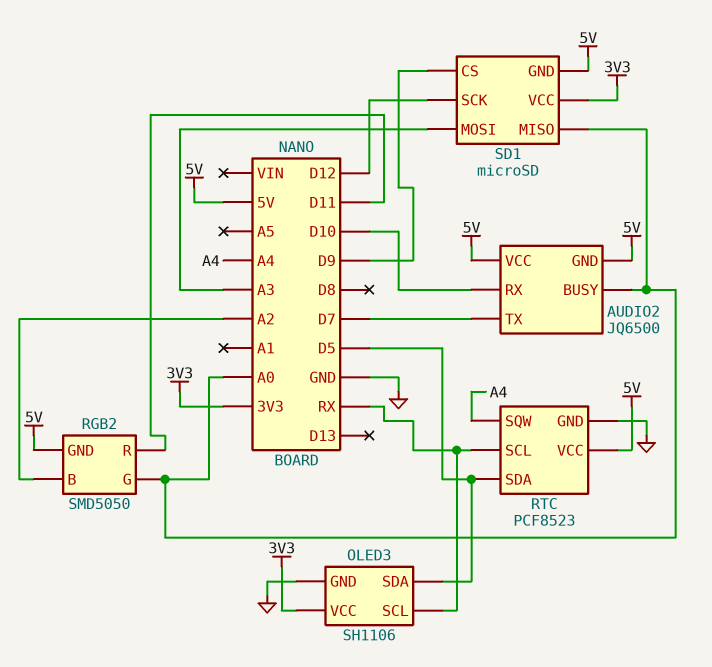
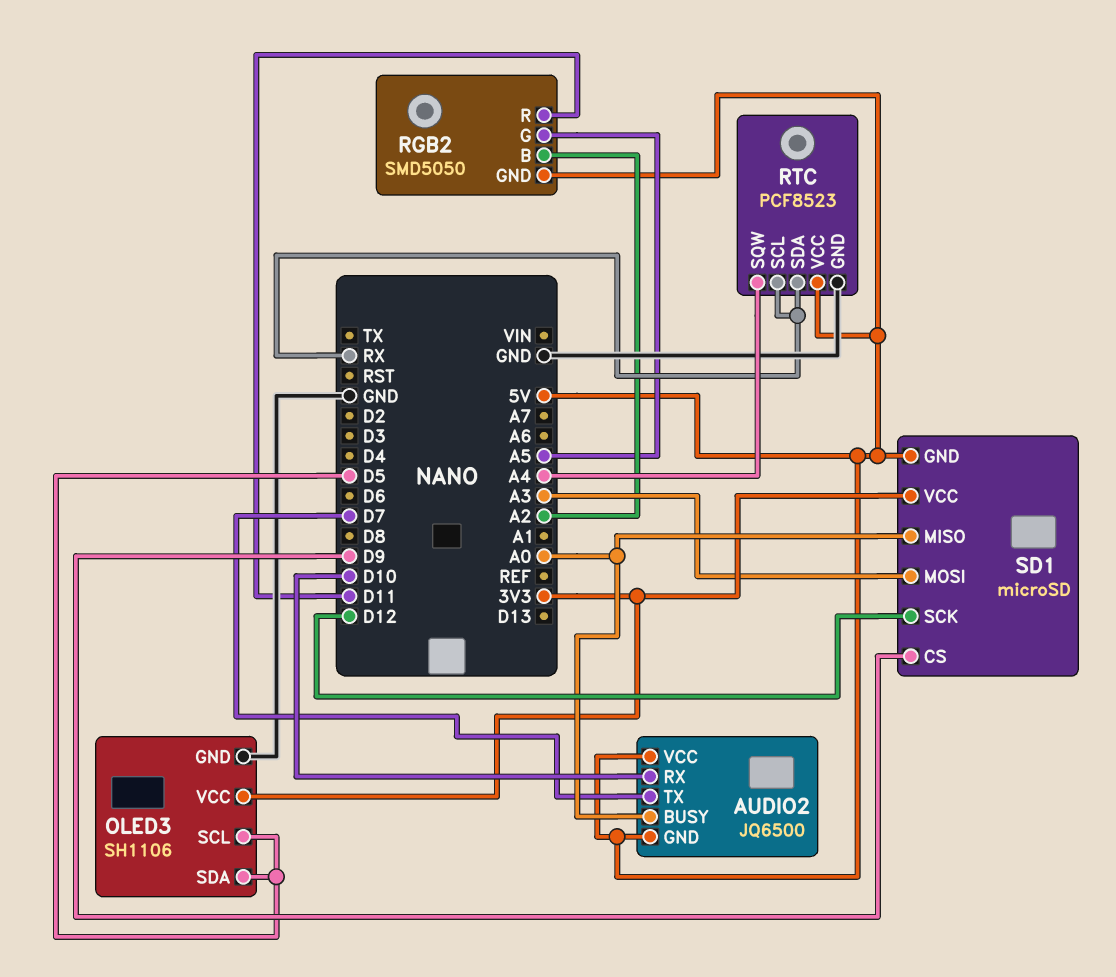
OLED3 pin SCL: RX -> D5
RGB2 pin G: A0 -> A5
RTC pin SDA: D5 -> RX

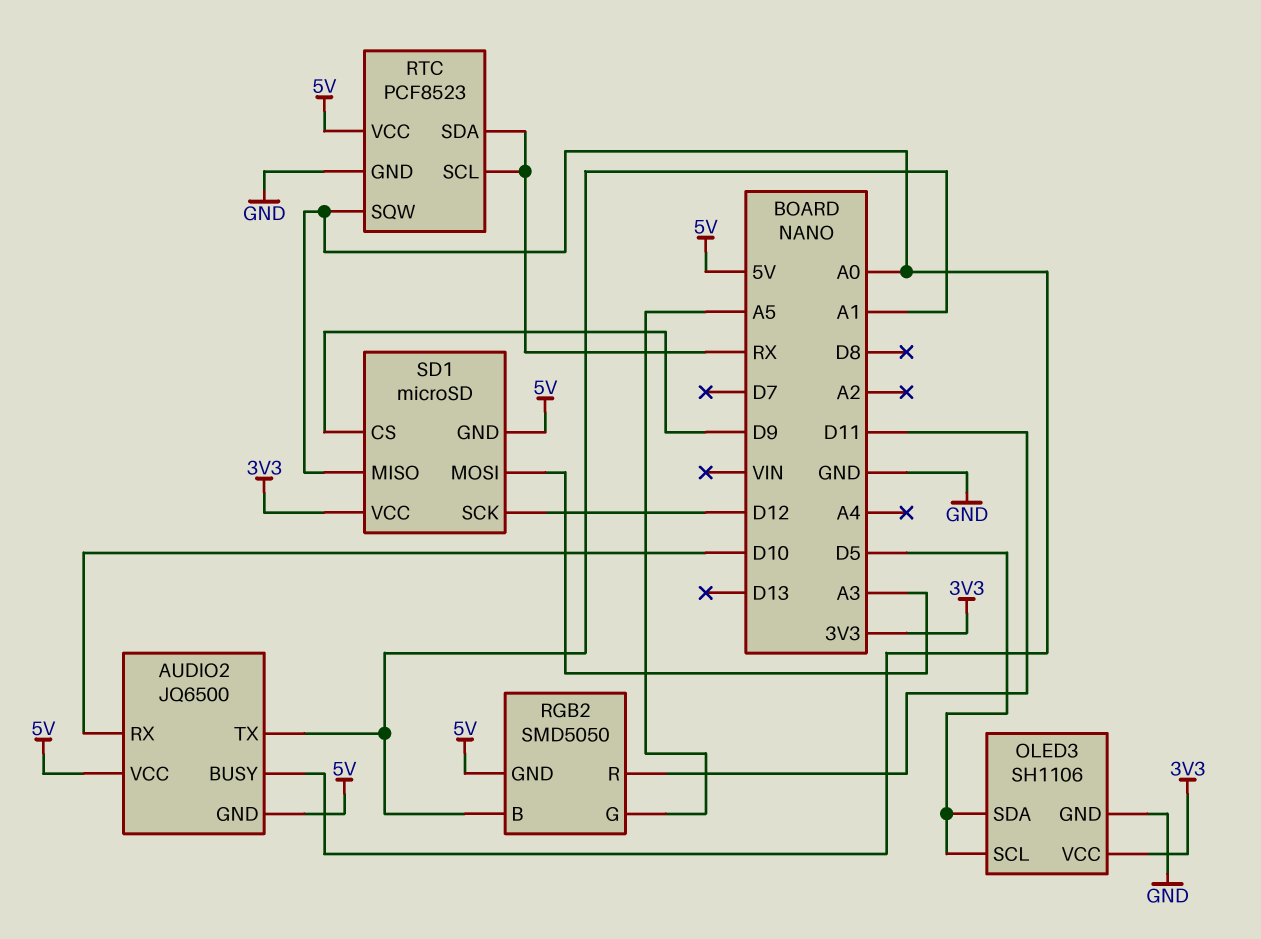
AUDIO2 pin TX: D7 -> A1
RGB2 pin B: A2 -> A1
RTC pin SQW: A4 -> A0

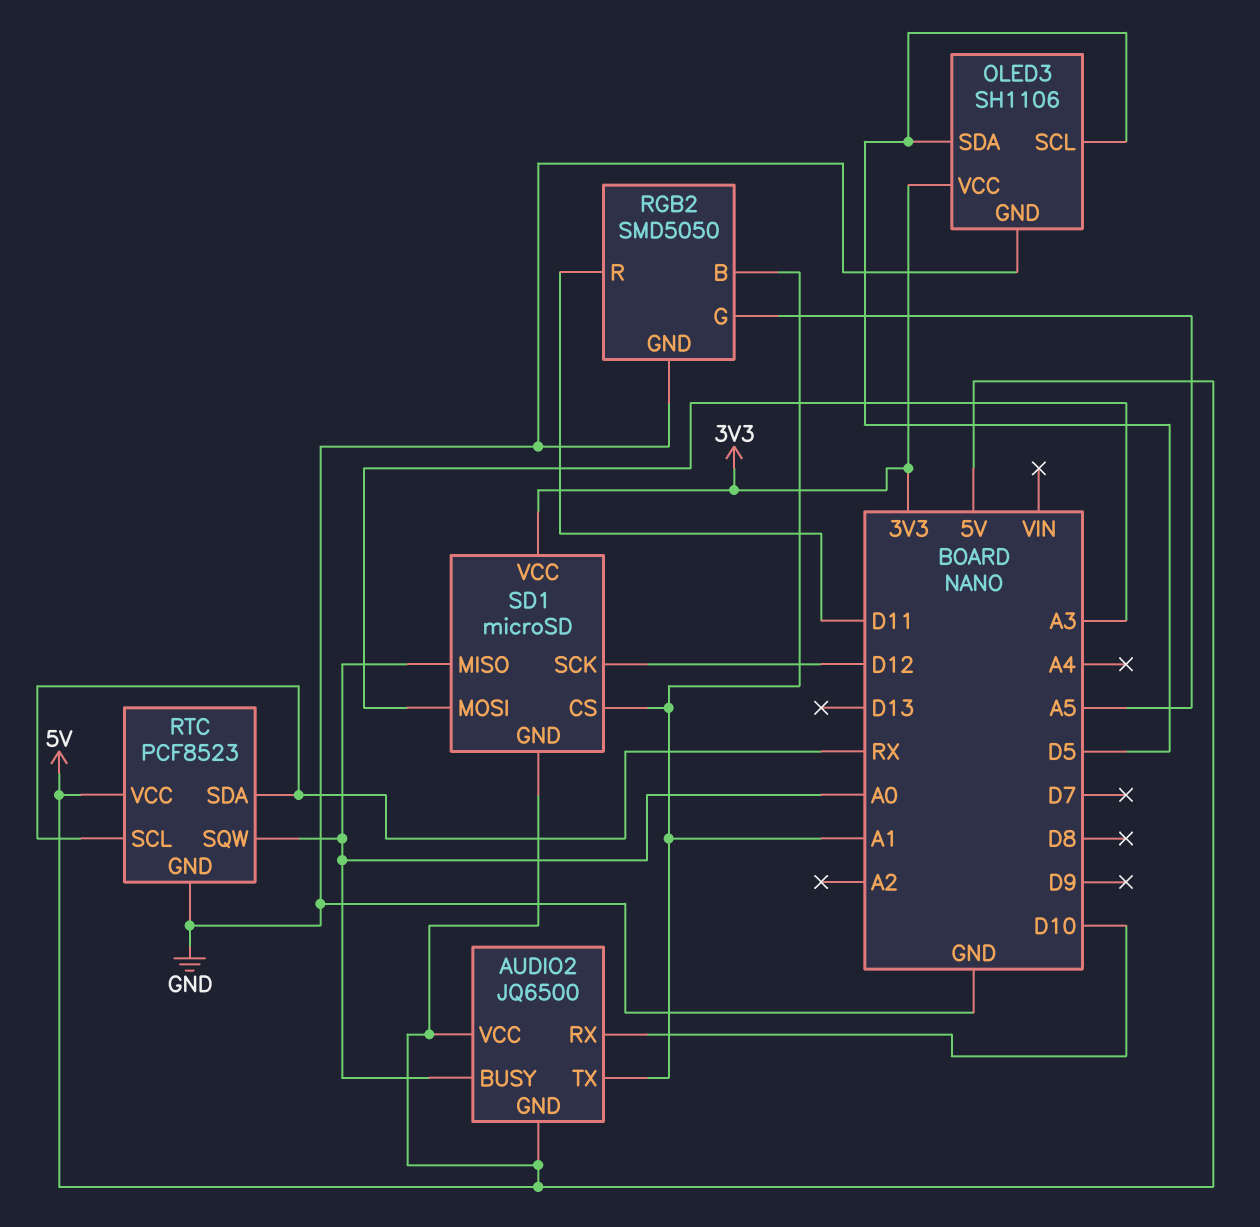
RGB2 pin GND: 5V -> GND
SD1 pin CS: D9 -> A1

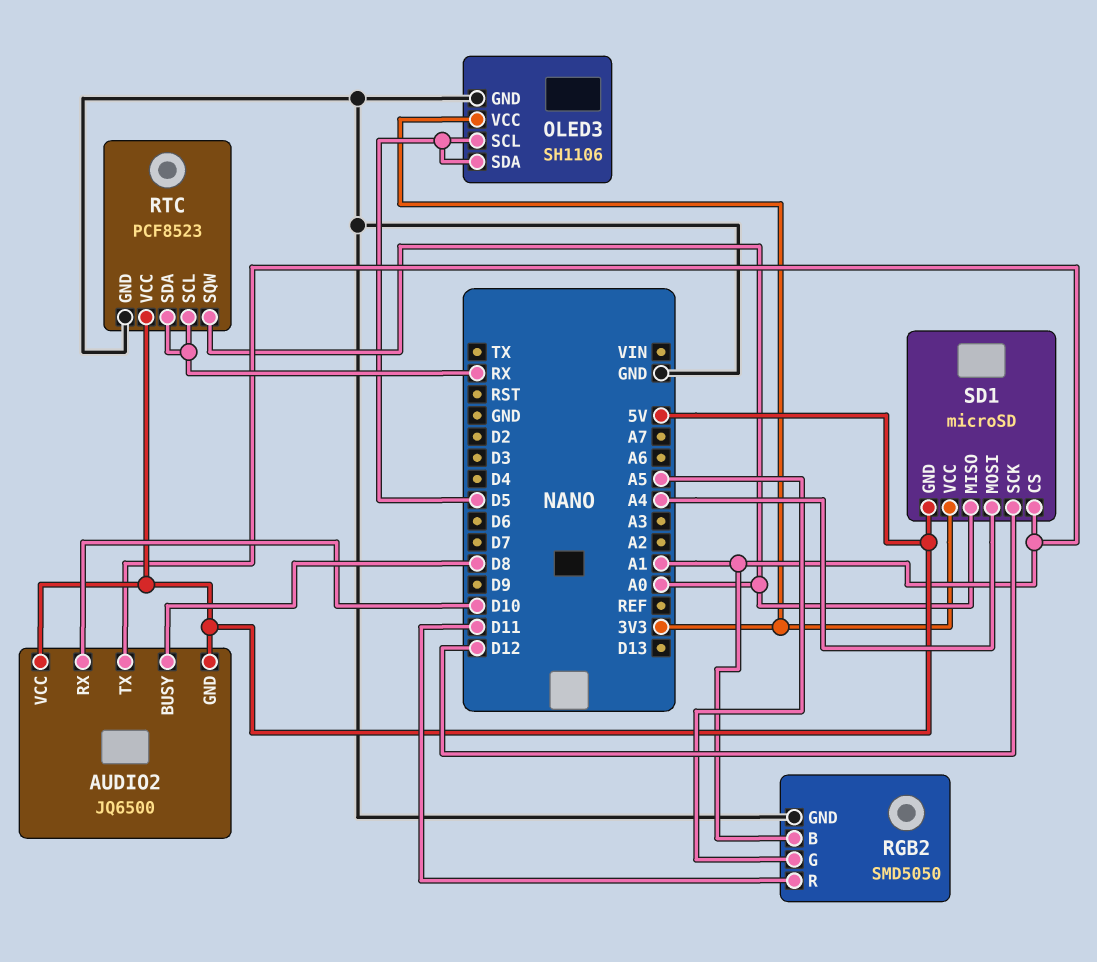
AUDIO2 pin BUSY: A0 -> D8
SD1 pin MOSI: A3 -> A4

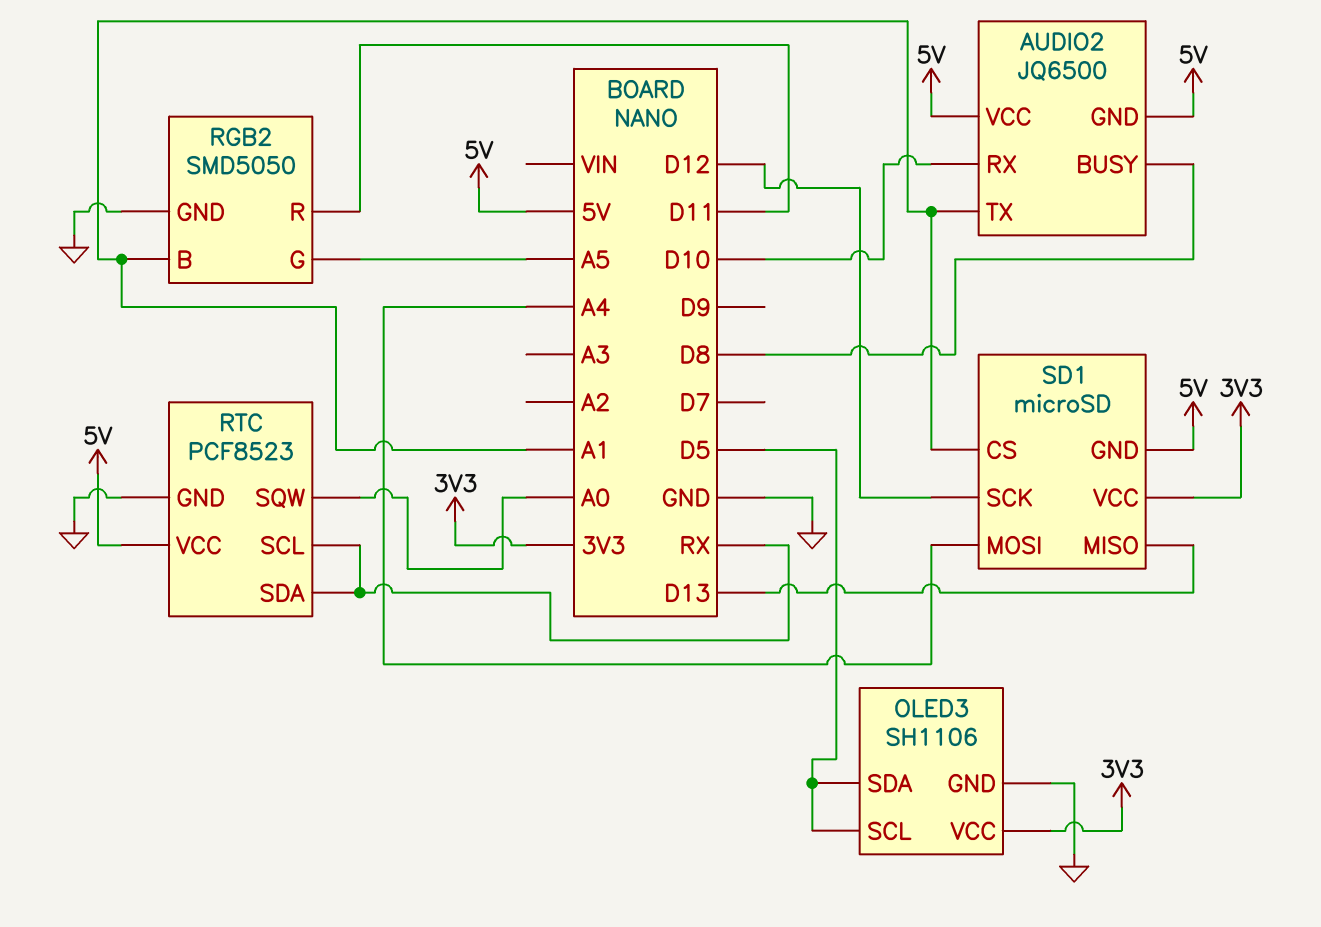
SD1 pin MISO: A0 -> D13

